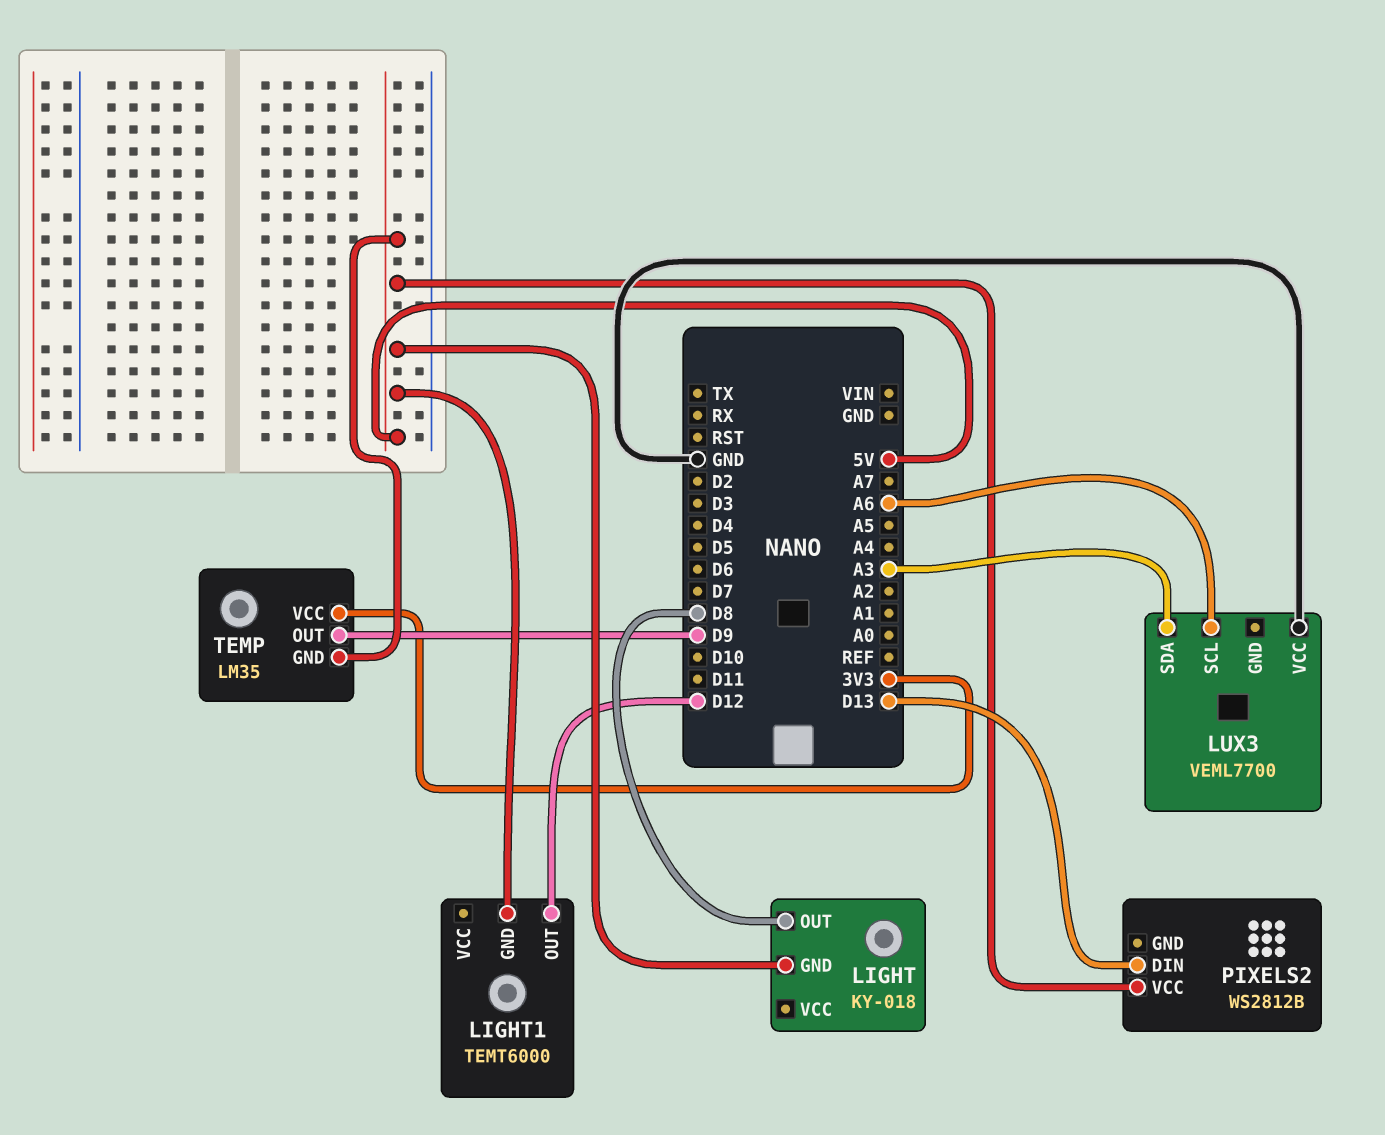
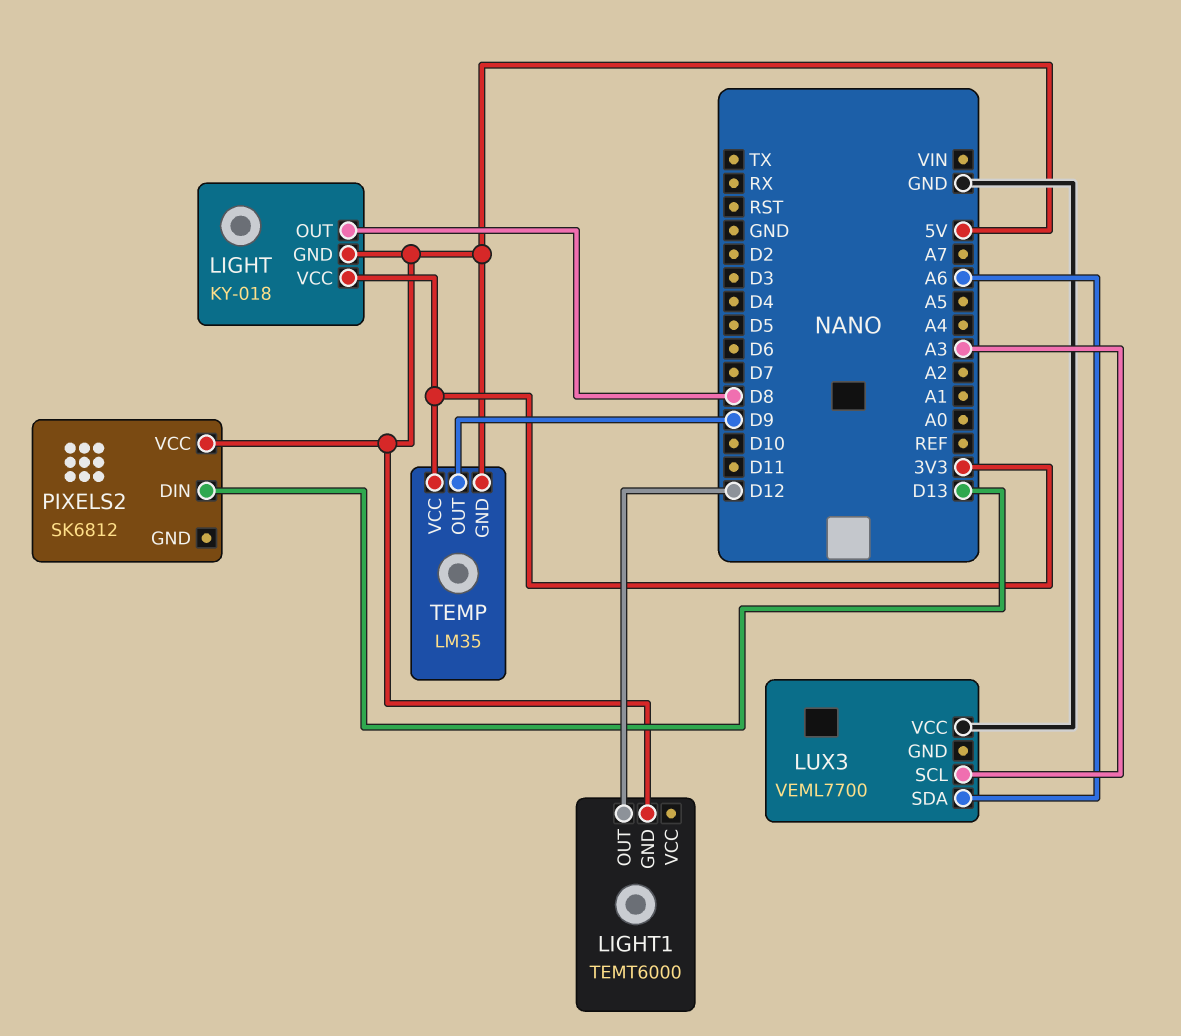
LIGHT pin VCC: none -> 3V3
LUX3 pin SCL: A6 -> A3
LUX3 pin SDA: A3 -> A6
PIXELS2: WS2812B -> SK6812

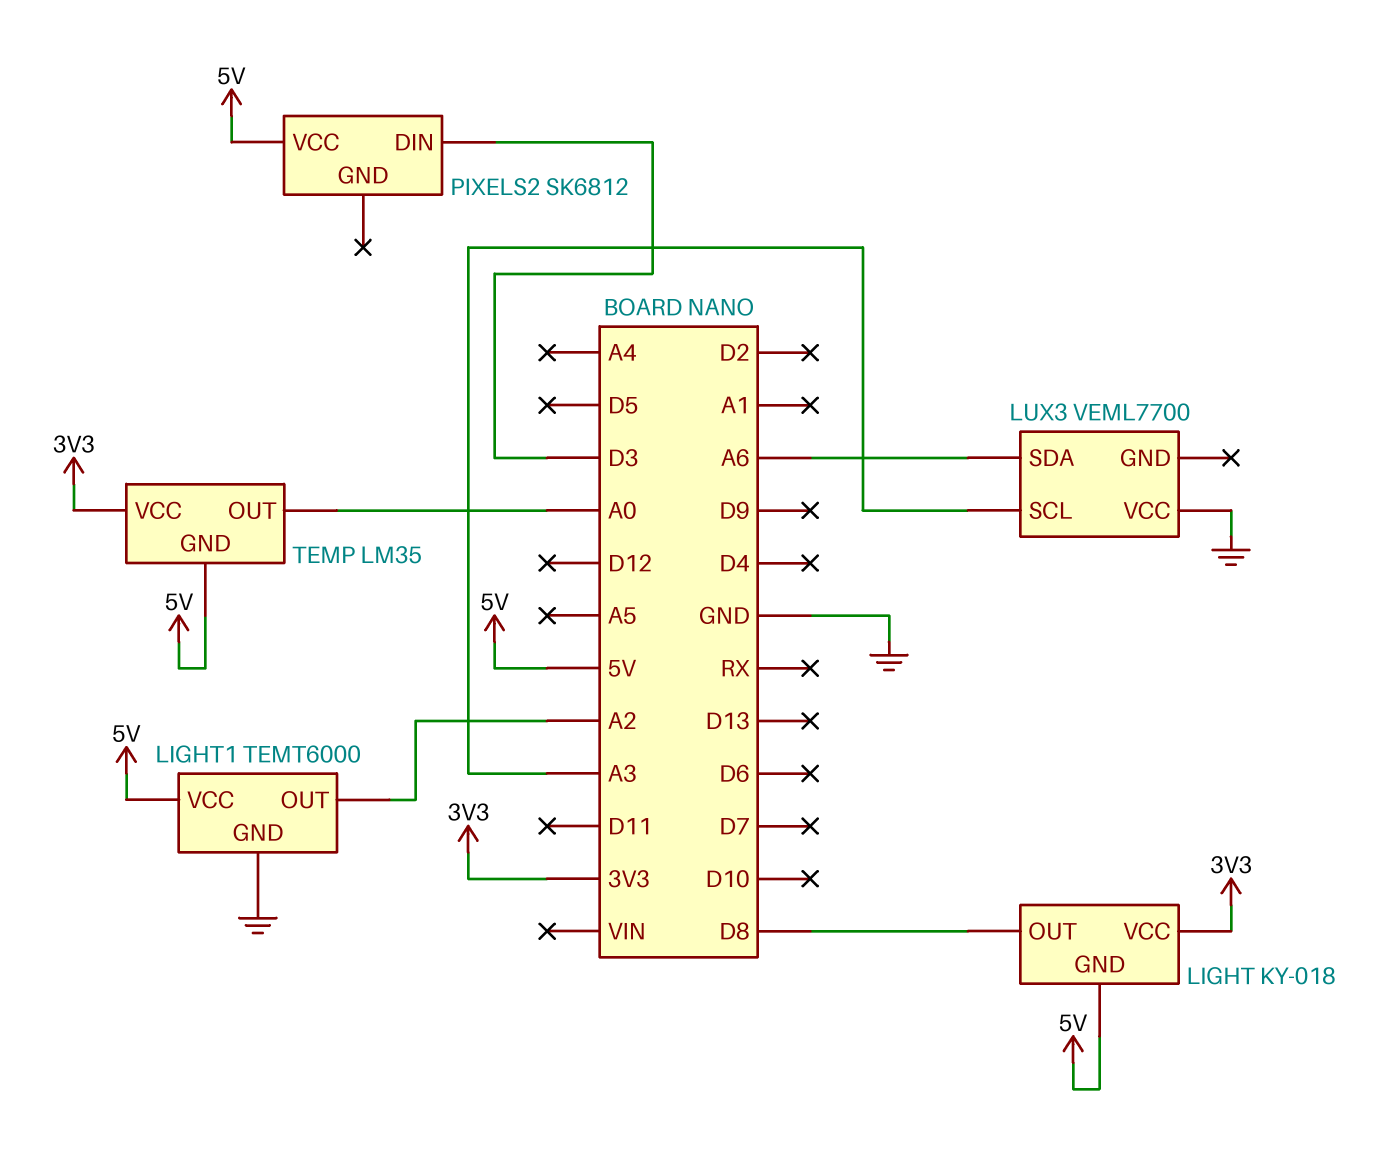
LIGHT1 pin GND: 5V -> GND
LIGHT1 pin OUT: D12 -> A2
LIGHT1 pin VCC: none -> 5V
PIXELS2 pin DIN: D13 -> D3
TEMP pin OUT: D9 -> A0

